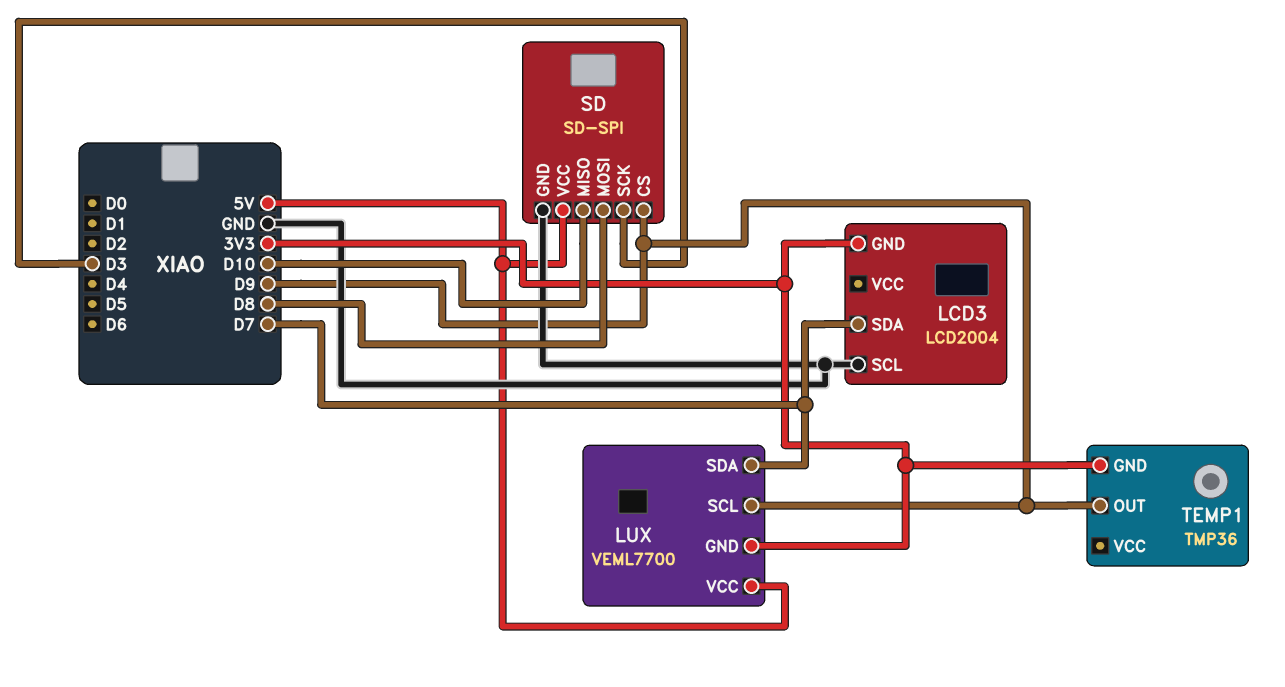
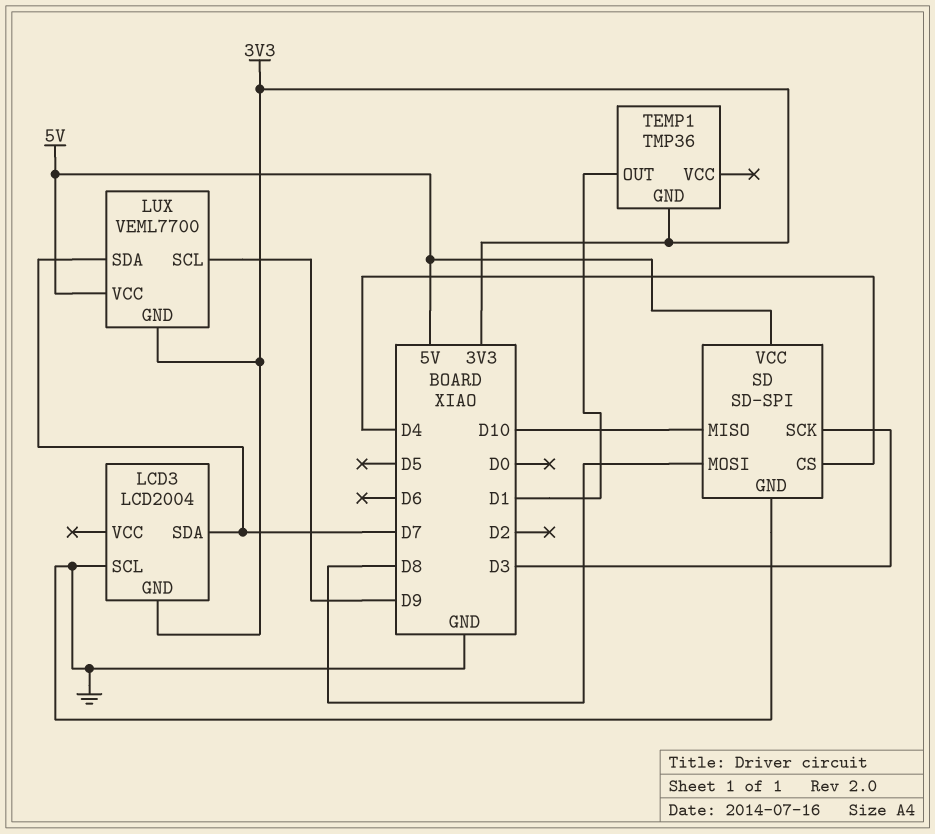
SD pin CS: D9 -> D4
TEMP1 pin OUT: D9 -> D1

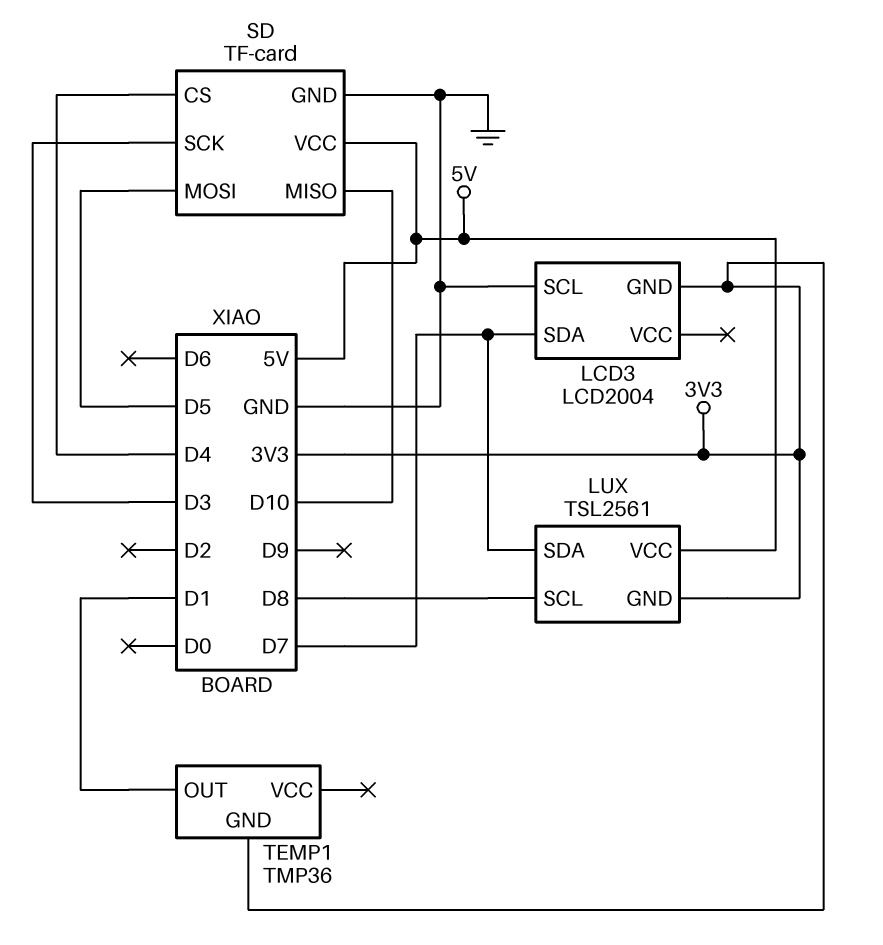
LUX: VEML7700 -> TSL2561
LUX pin SCL: D9 -> D8
SD: SD-SPI -> TF-card
SD pin MOSI: D8 -> D5

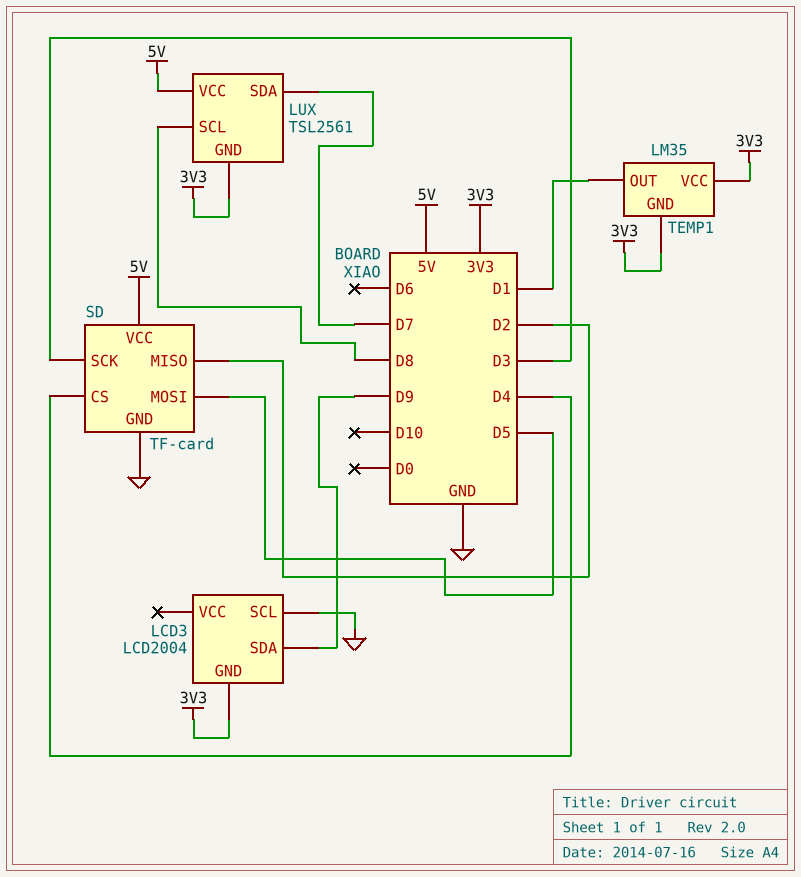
LCD3 pin SDA: D7 -> D9
SD pin MISO: D10 -> D2
TEMP1: TMP36 -> LM35
TEMP1 pin VCC: none -> 3V3

